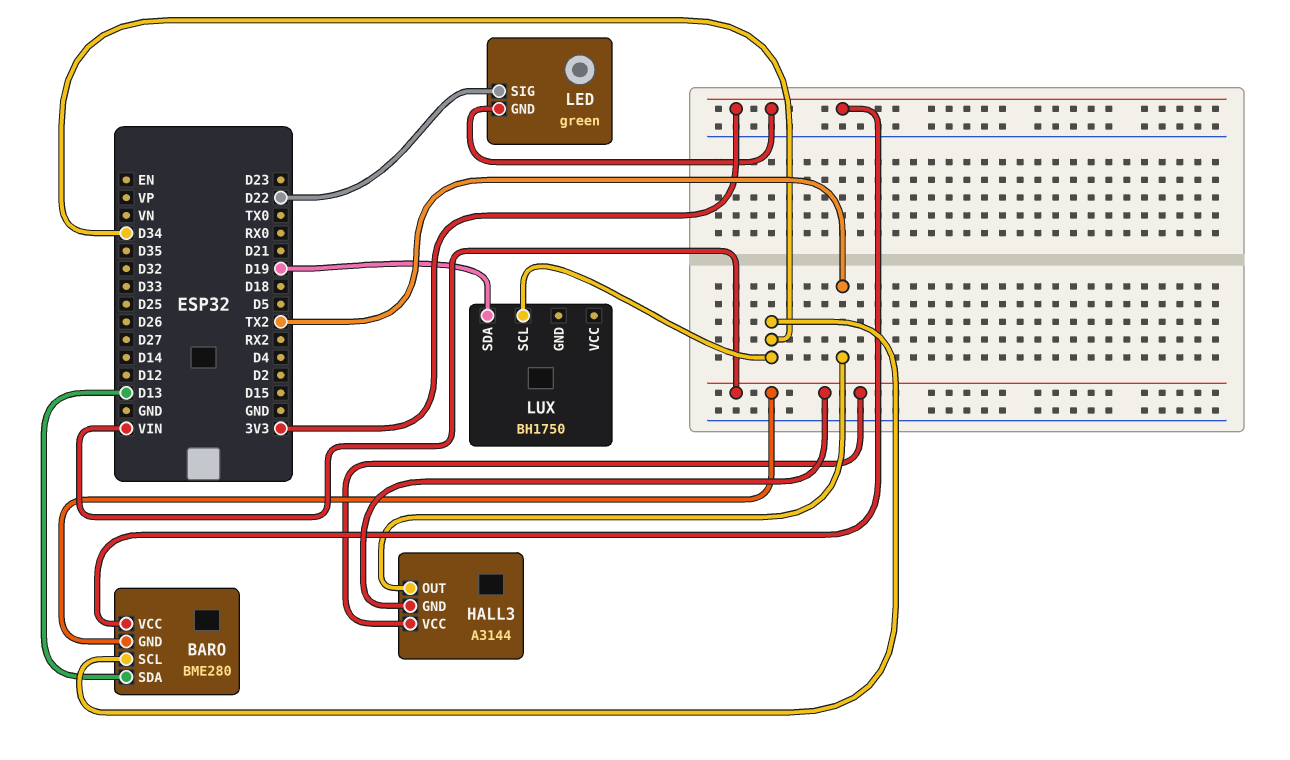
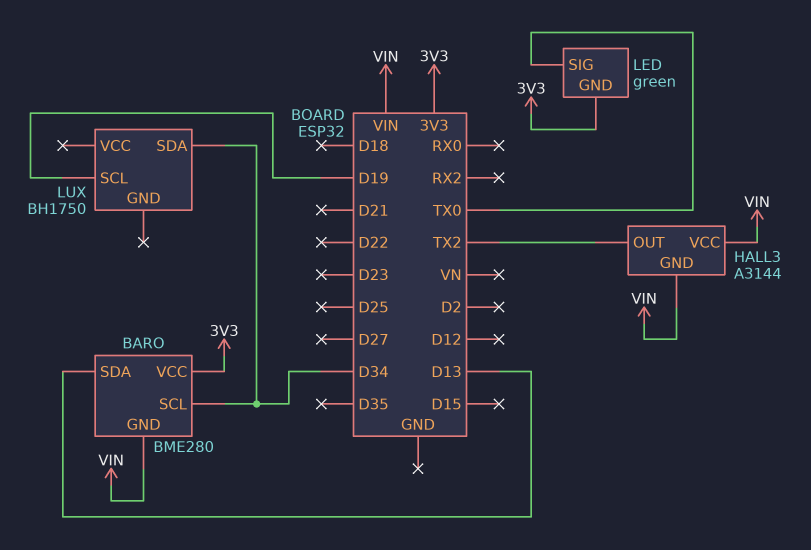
LED pin SIG: D22 -> TX0
LUX pin SCL: D34 -> D19
LUX pin SDA: D19 -> D34

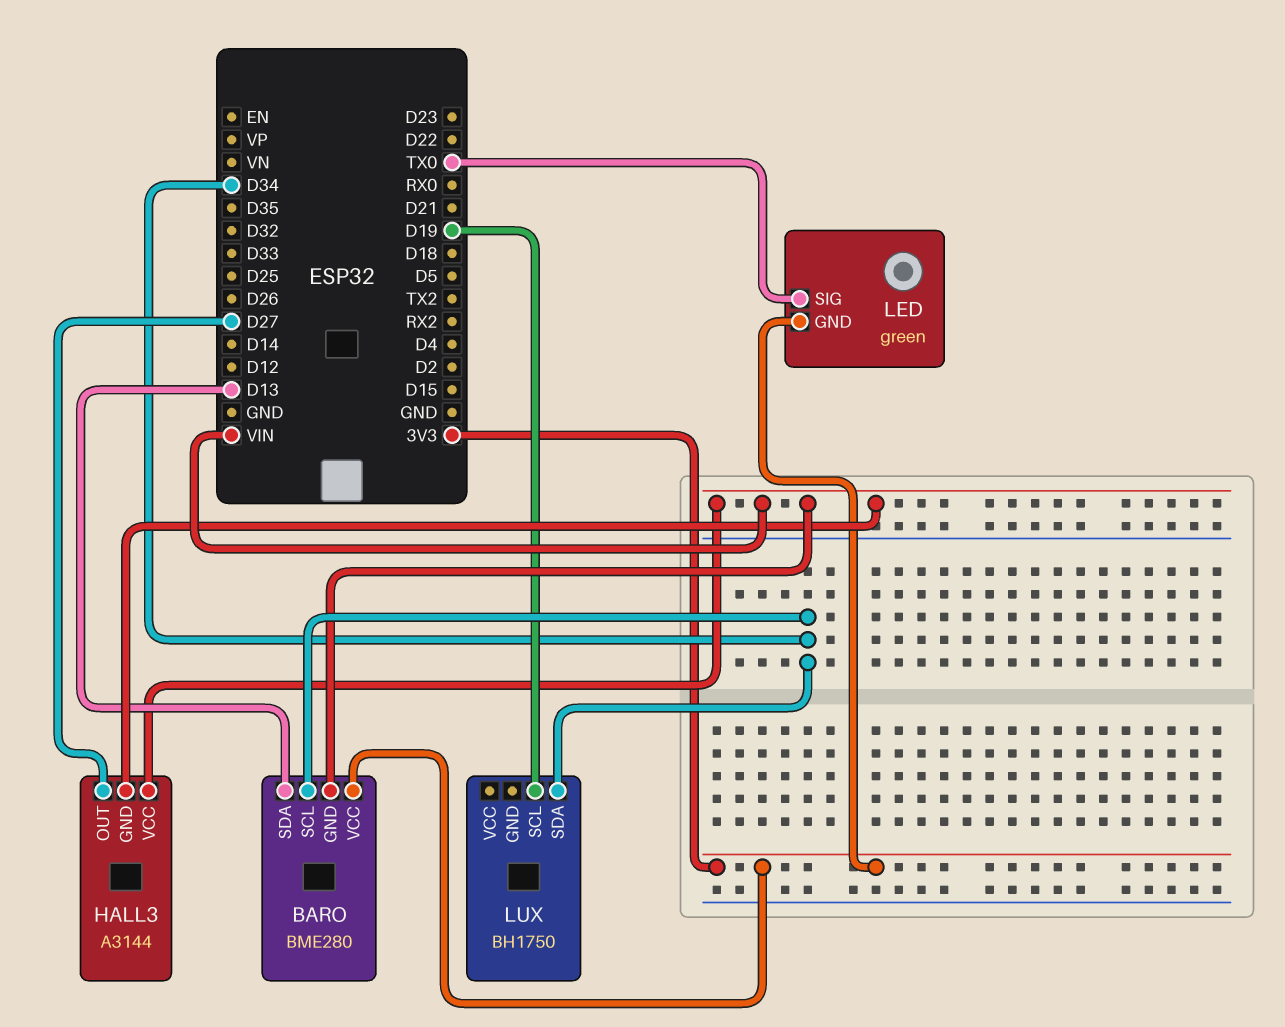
HALL3 pin OUT: TX2 -> D27

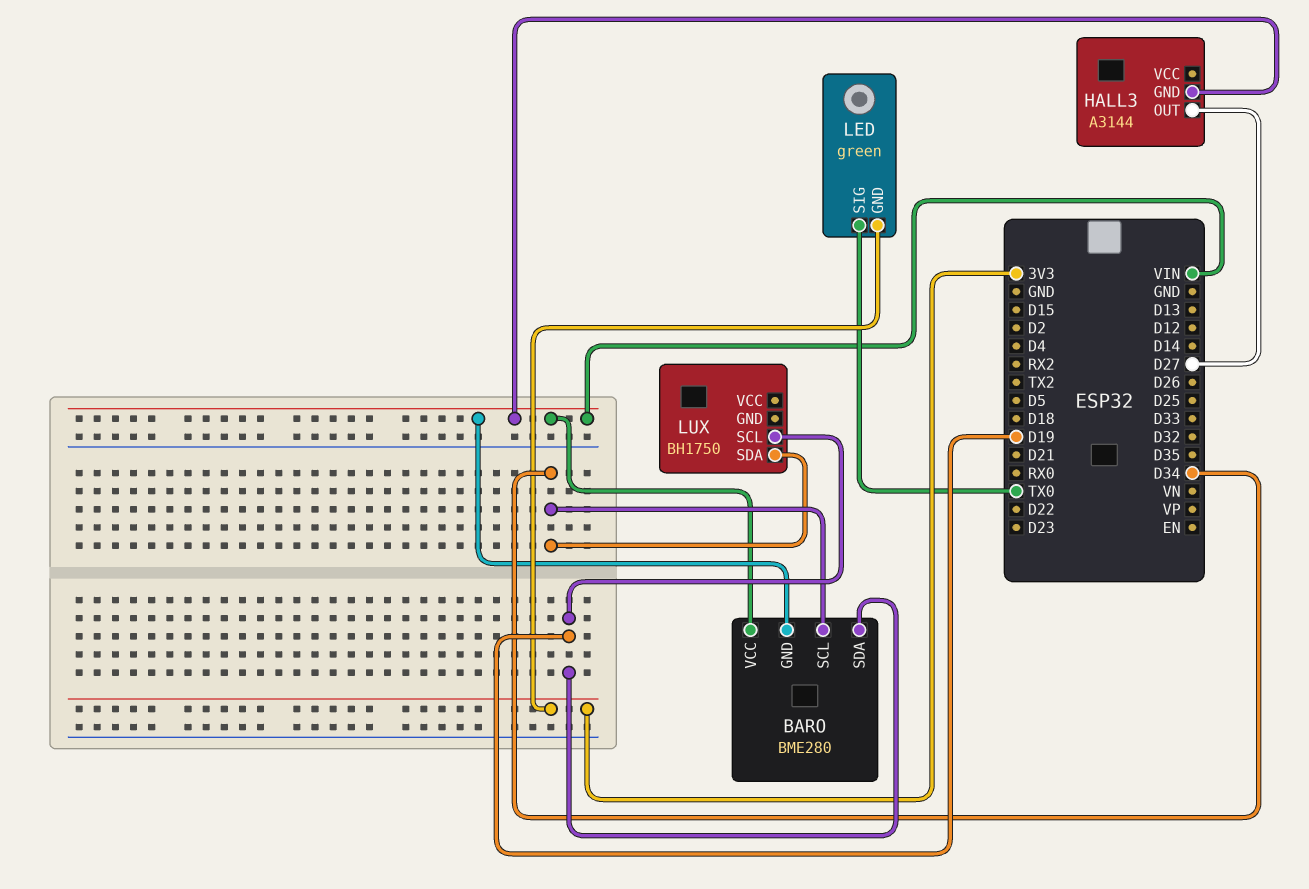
BARO pin SDA: D13 -> D19
BARO pin VCC: 3V3 -> VIN
HALL3 pin VCC: VIN -> none

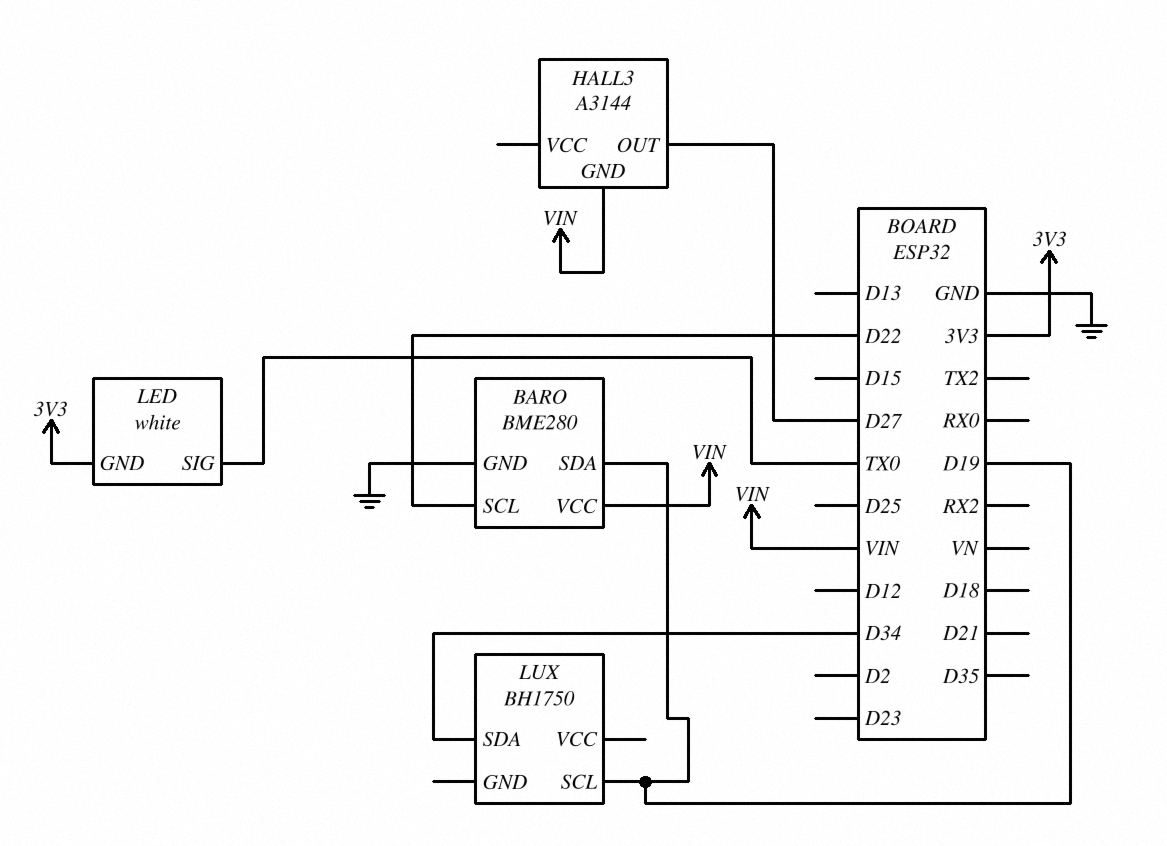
BARO pin GND: VIN -> GND
BARO pin SCL: D34 -> D22
LED: green -> white

